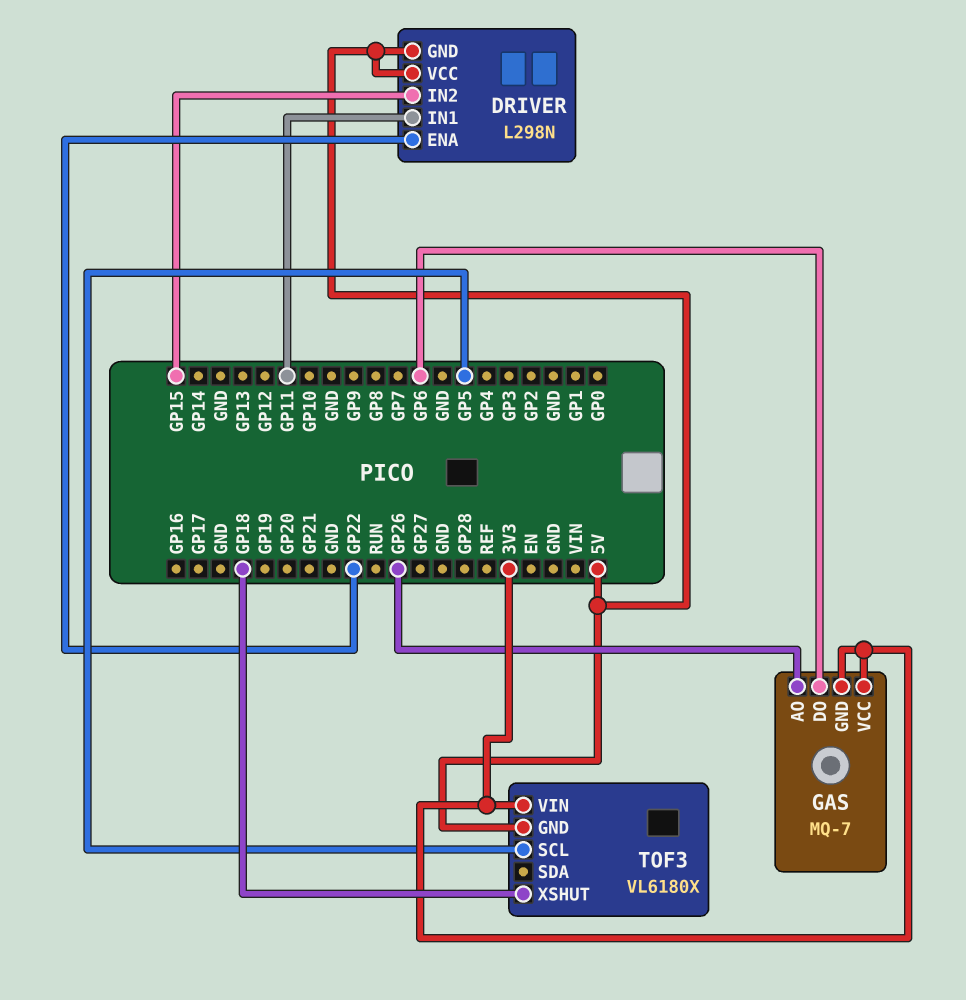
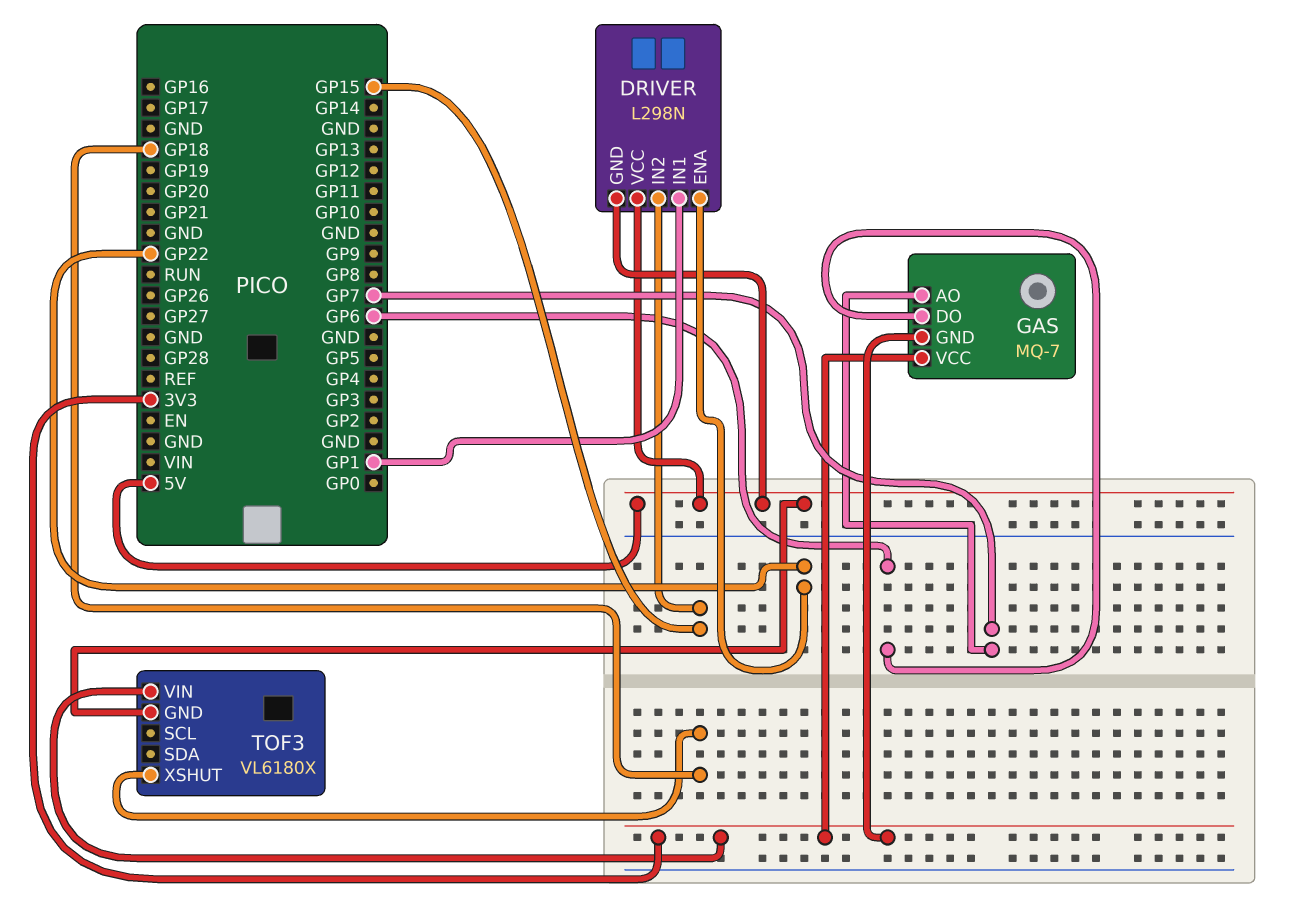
DRIVER pin IN1: GP11 -> GP1
GAS pin AO: GP26 -> GP7
TOF3 pin SCL: GP5 -> none

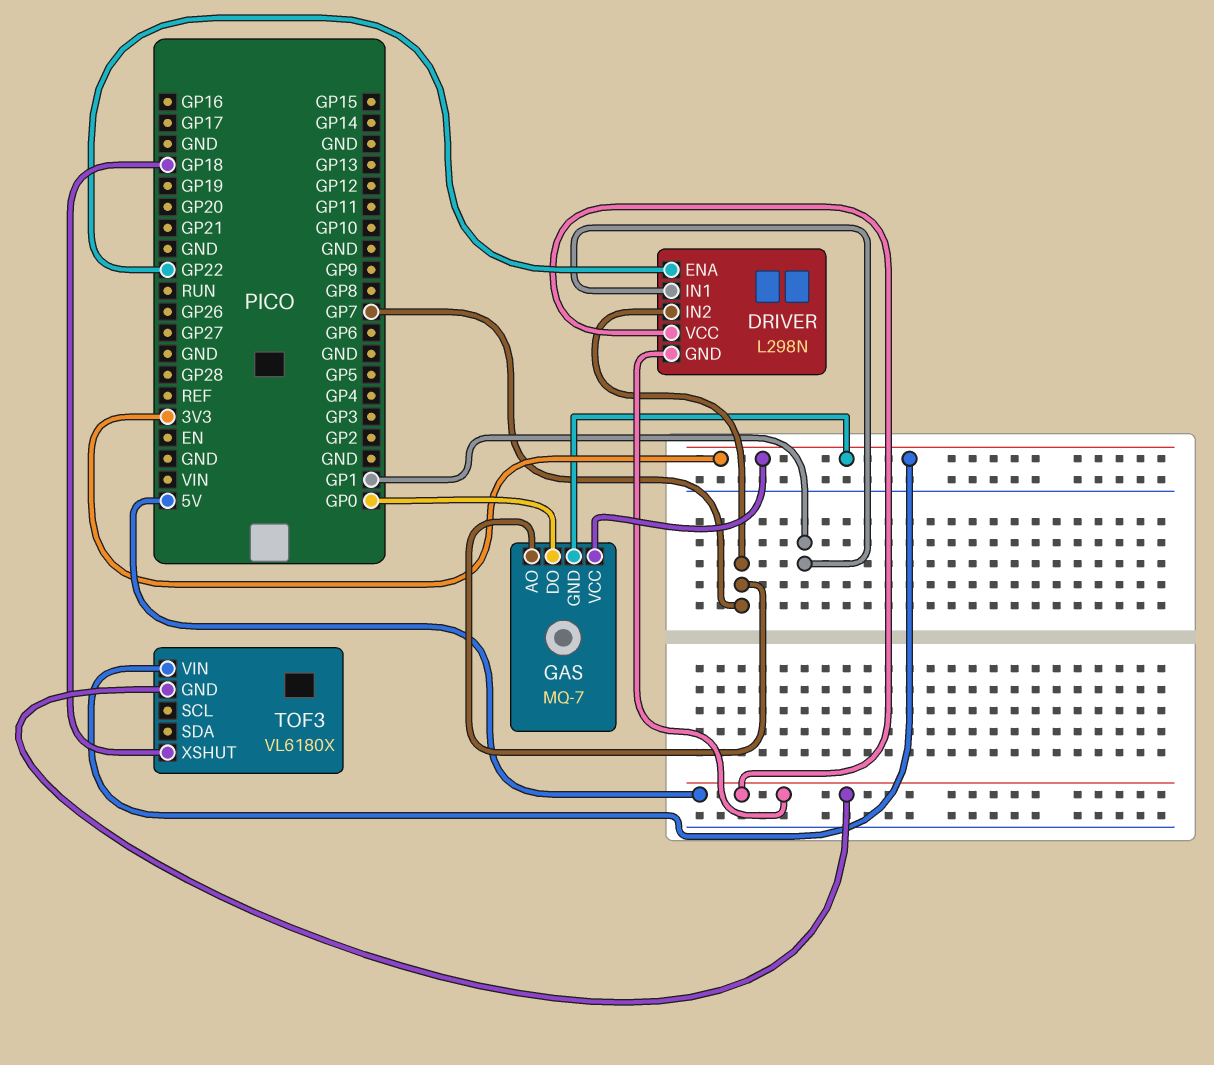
DRIVER pin IN2: GP15 -> GP7
GAS pin DO: GP6 -> GP0

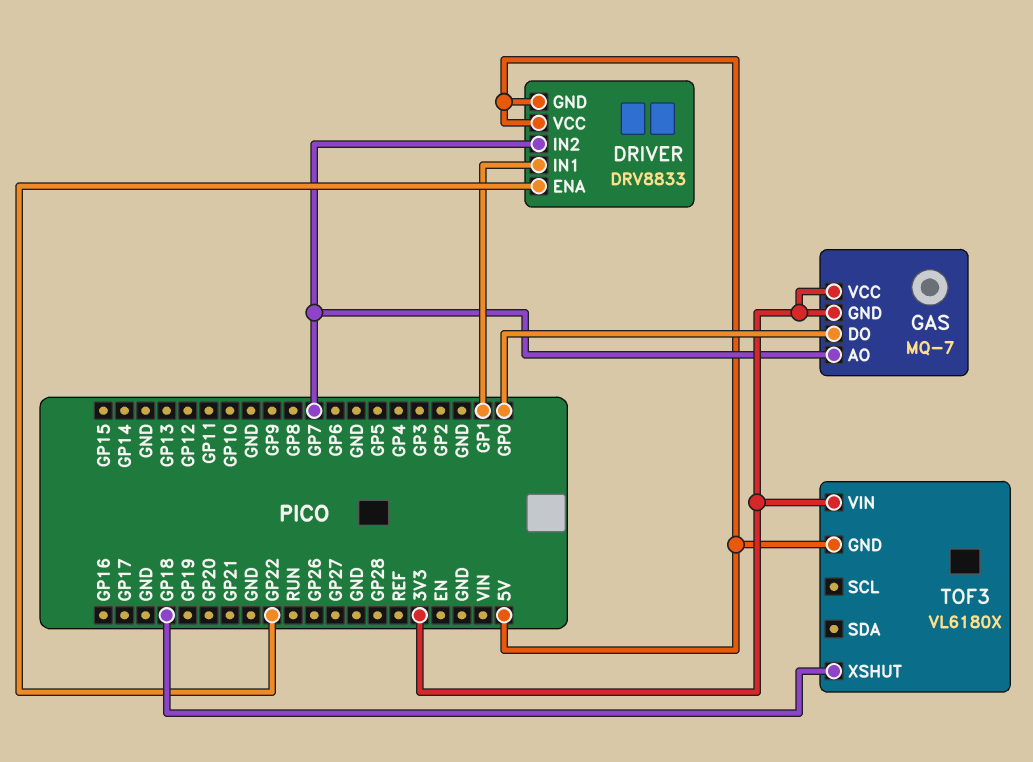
DRIVER: L298N -> DRV8833

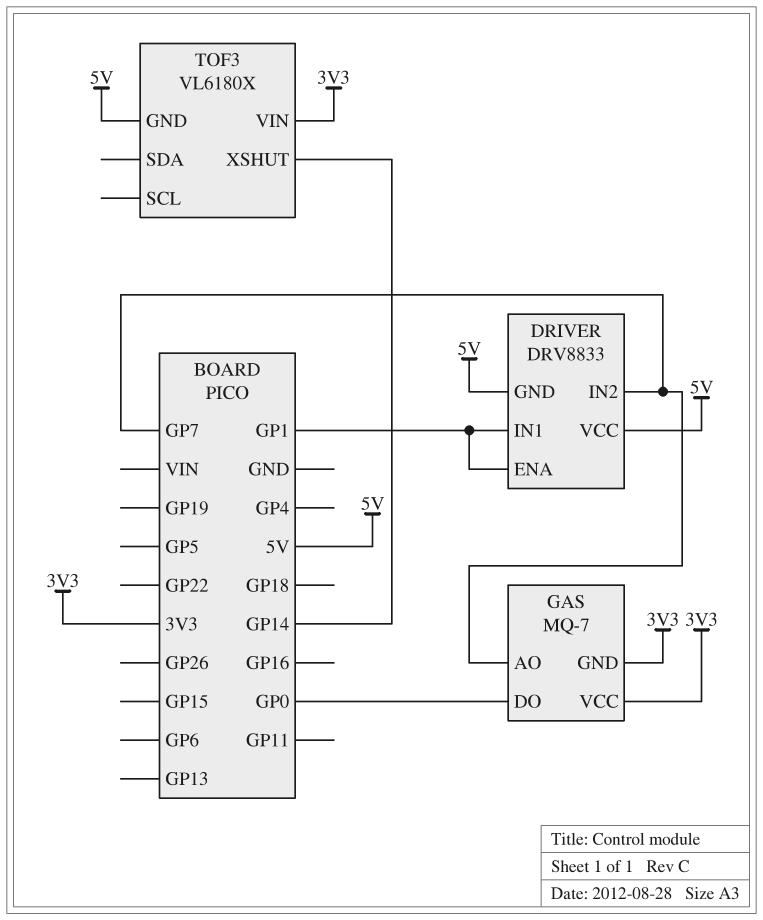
DRIVER pin ENA: GP22 -> GP1
TOF3 pin XSHUT: GP18 -> GP14

